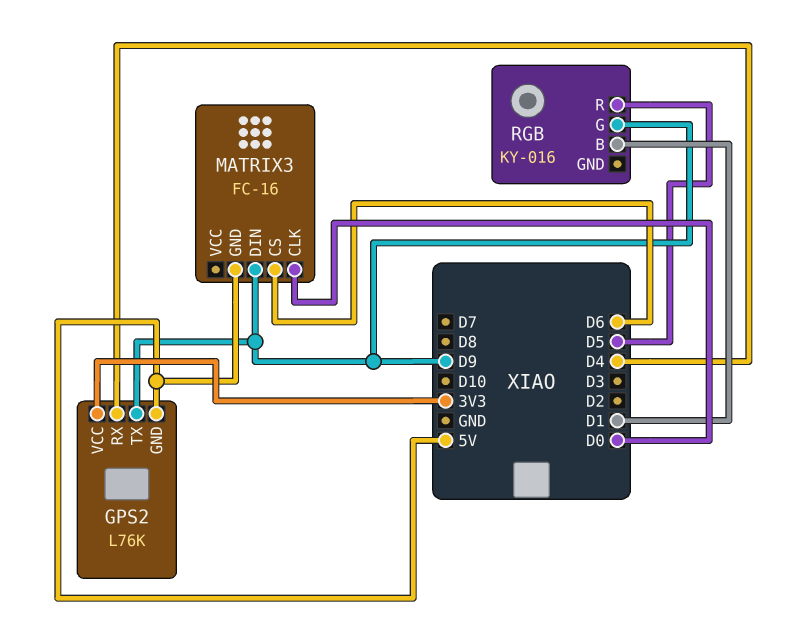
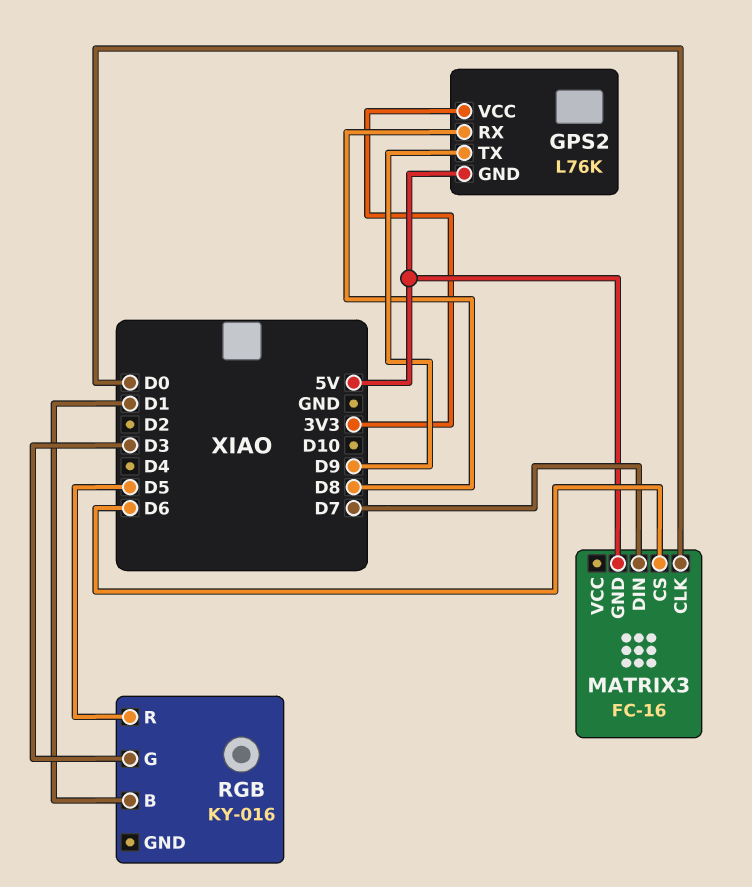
GPS2 pin RX: D4 -> D8
MATRIX3 pin DIN: D9 -> D7
RGB pin G: D9 -> D3

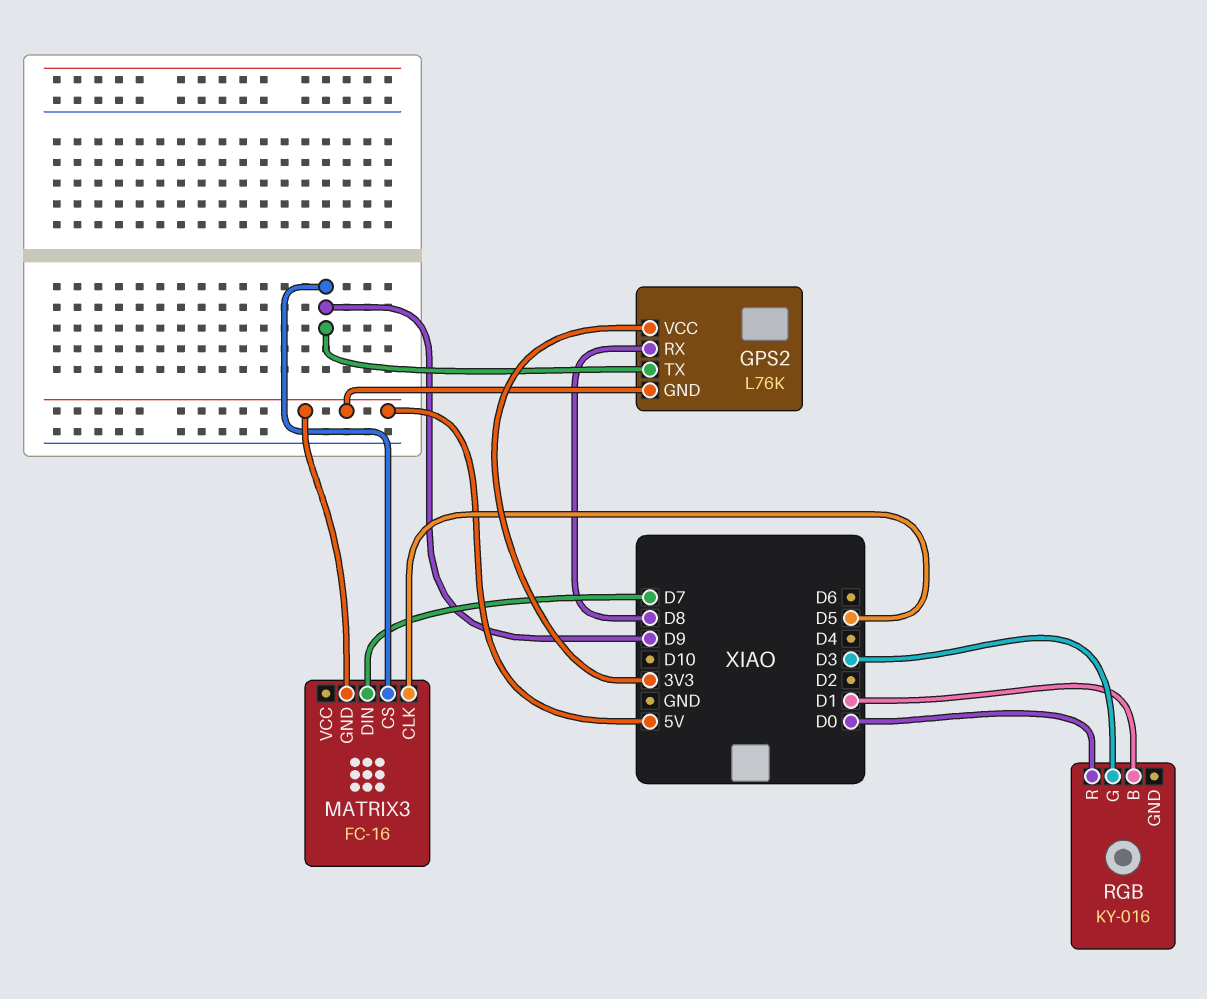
MATRIX3 pin CLK: D0 -> D5
MATRIX3 pin CS: D6 -> D9
RGB pin R: D5 -> D0

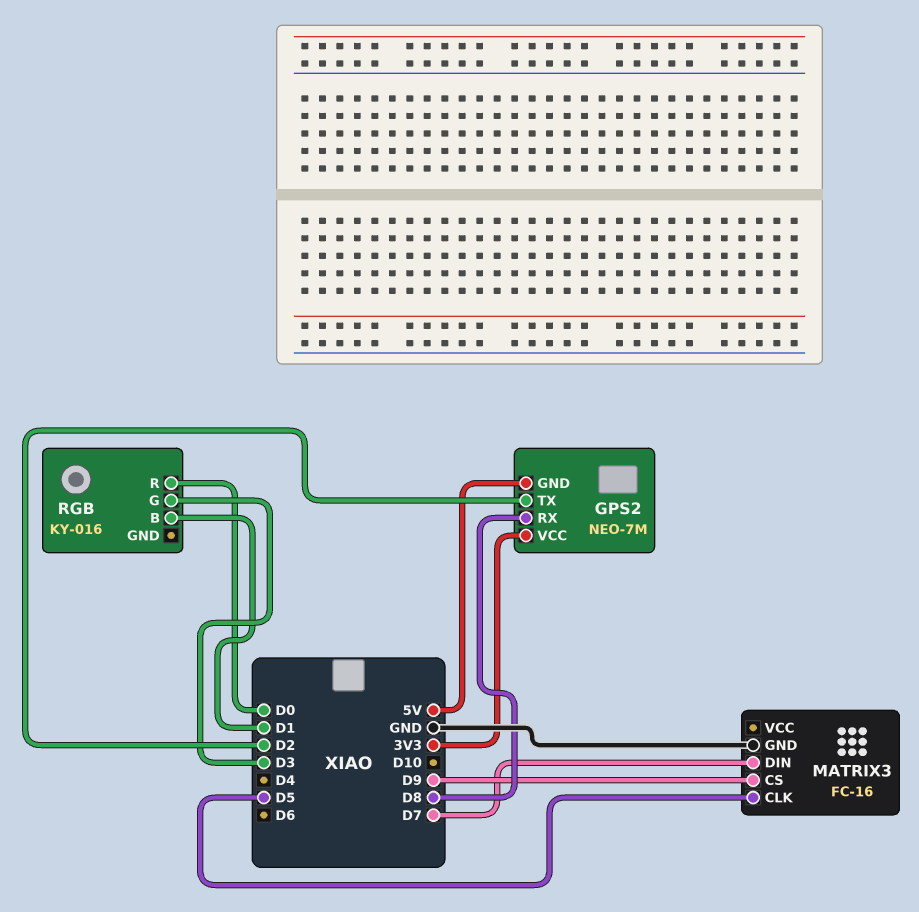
GPS2: L76K -> NEO-7M
GPS2 pin TX: D9 -> D2
MATRIX3 pin GND: 5V -> GND

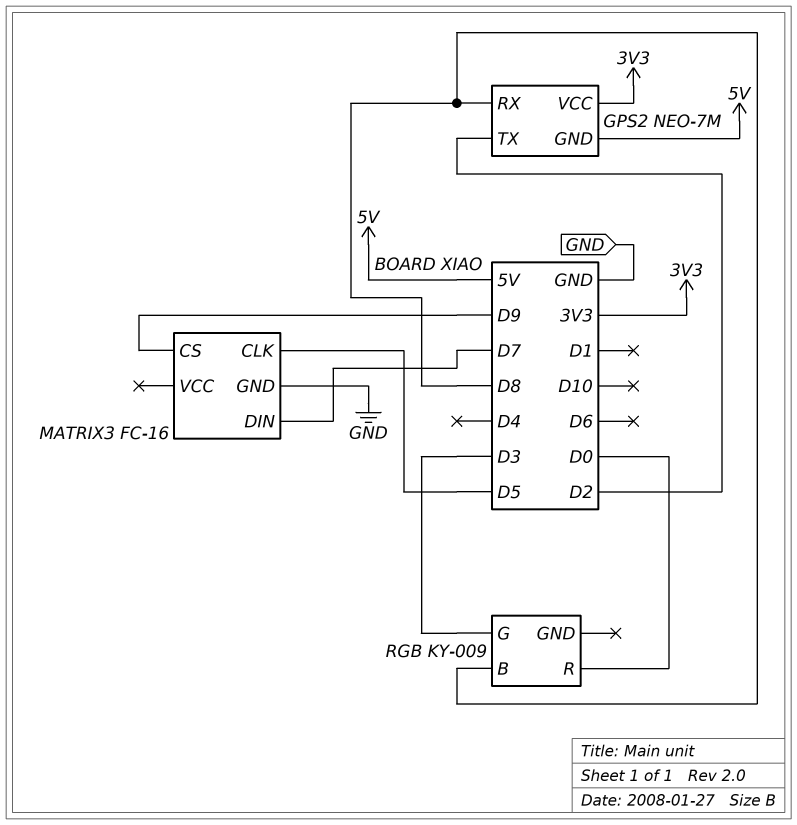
RGB: KY-016 -> KY-009
RGB pin B: D1 -> D8

